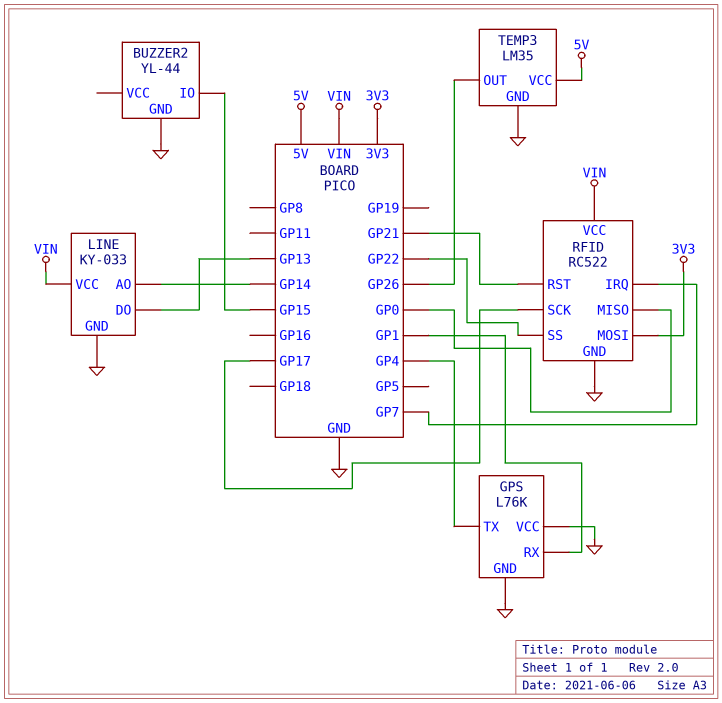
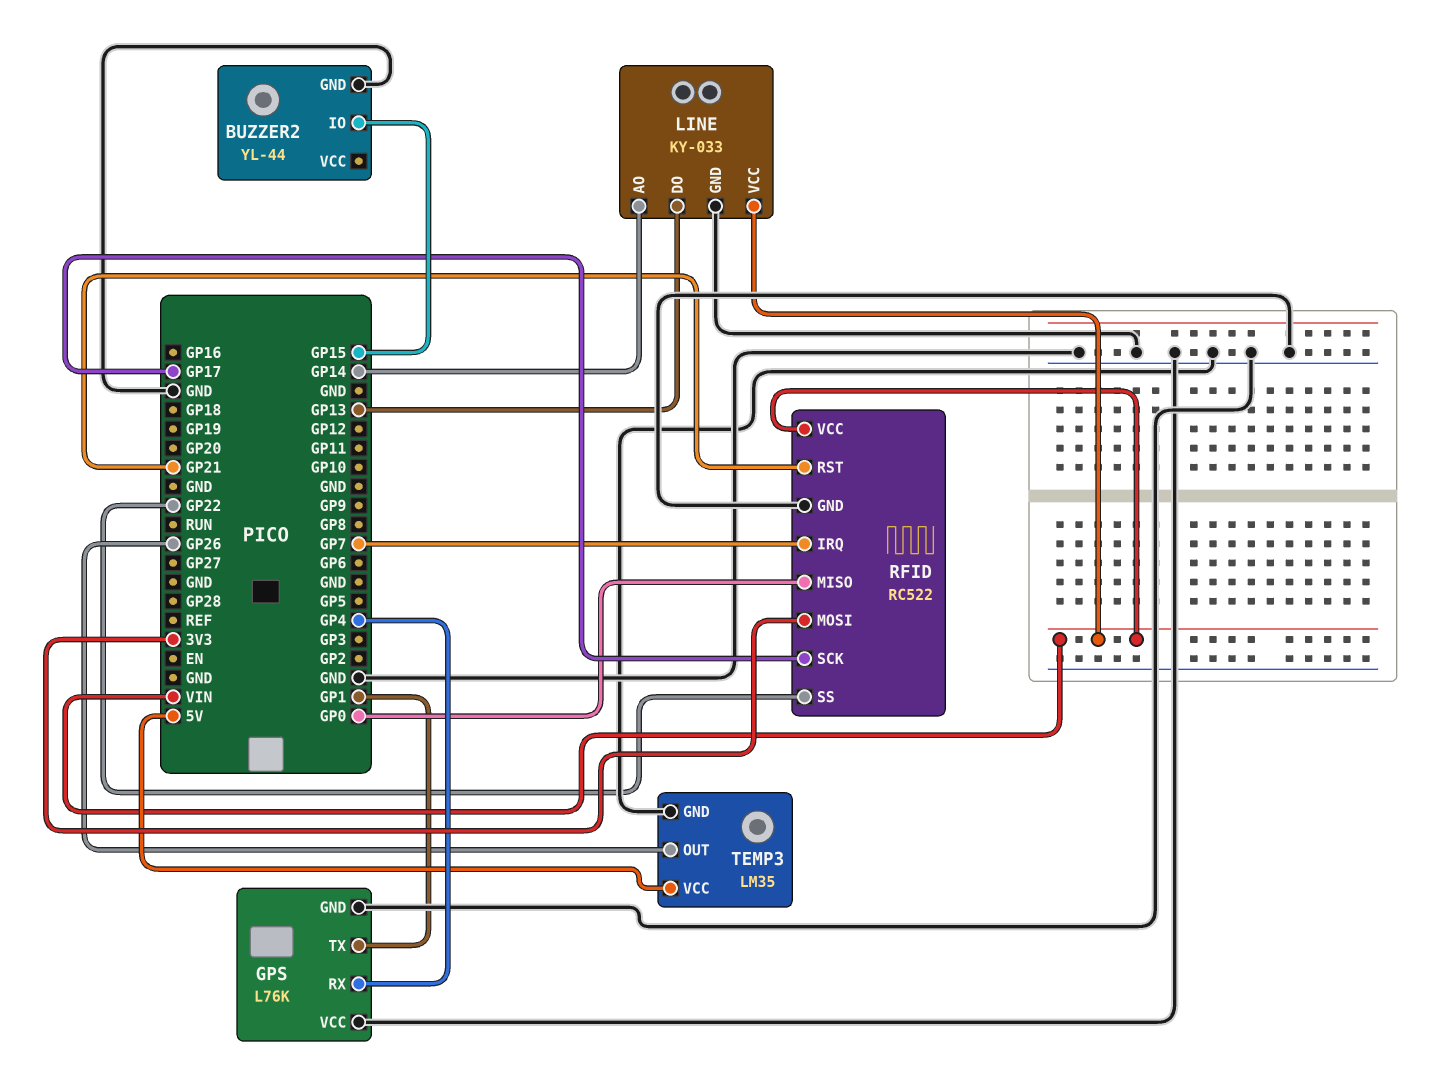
GPS pin RX: GP1 -> GP4
GPS pin TX: GP4 -> GP1

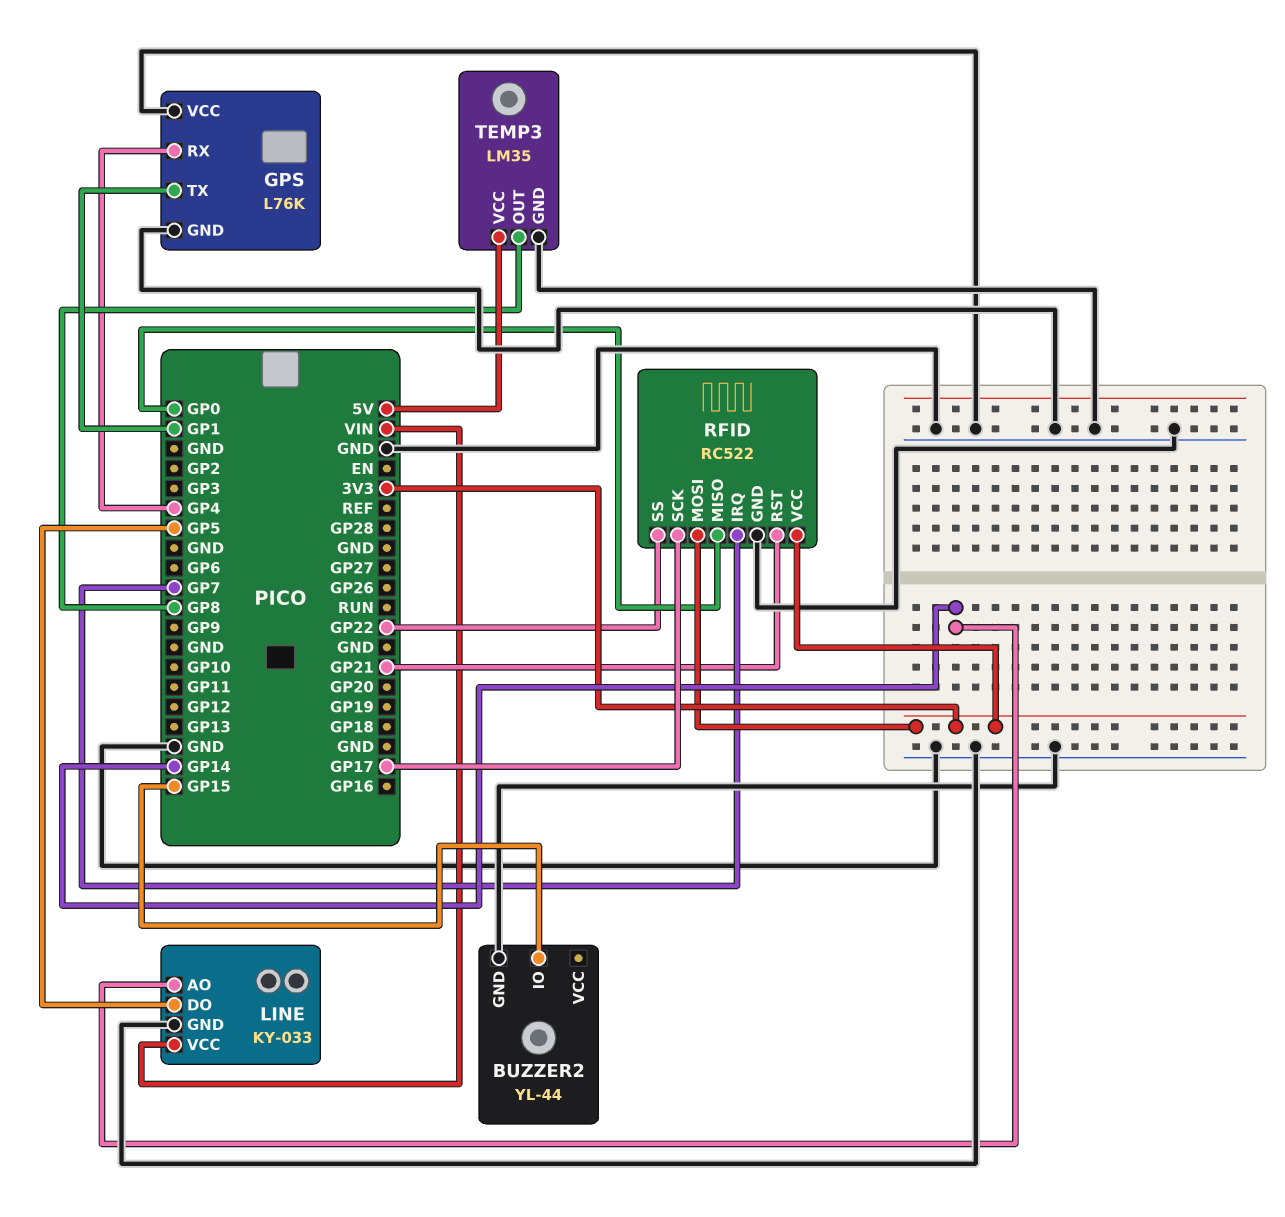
LINE pin DO: GP13 -> GP5
RFID pin VCC: VIN -> 3V3
TEMP3 pin OUT: GP26 -> GP8

